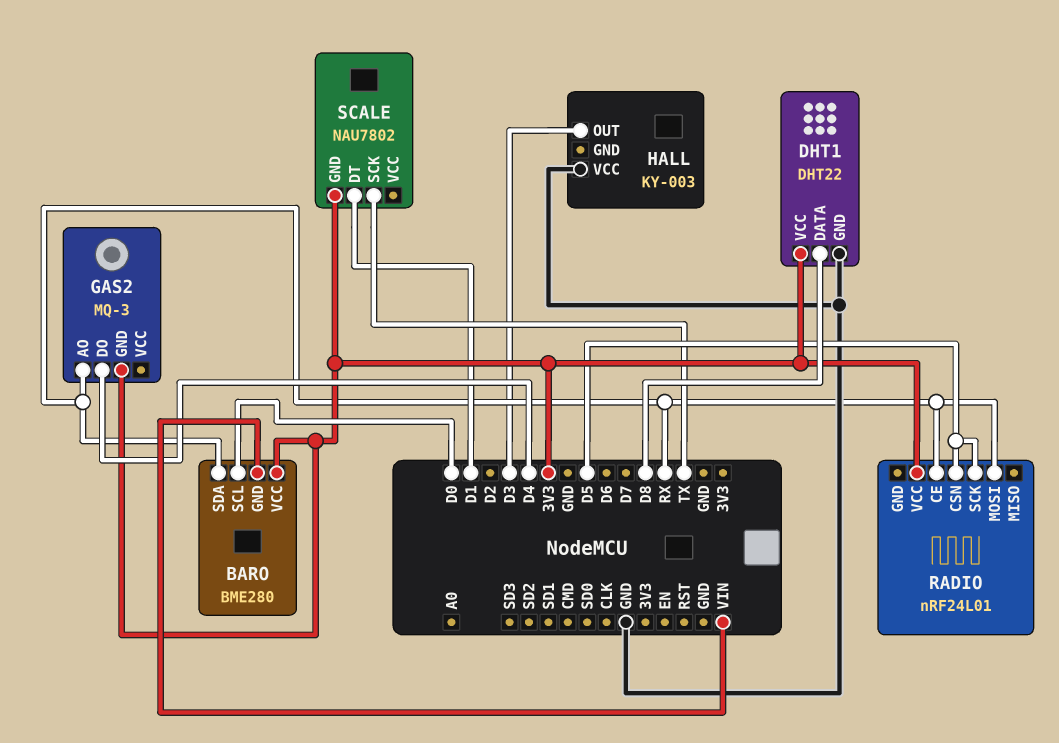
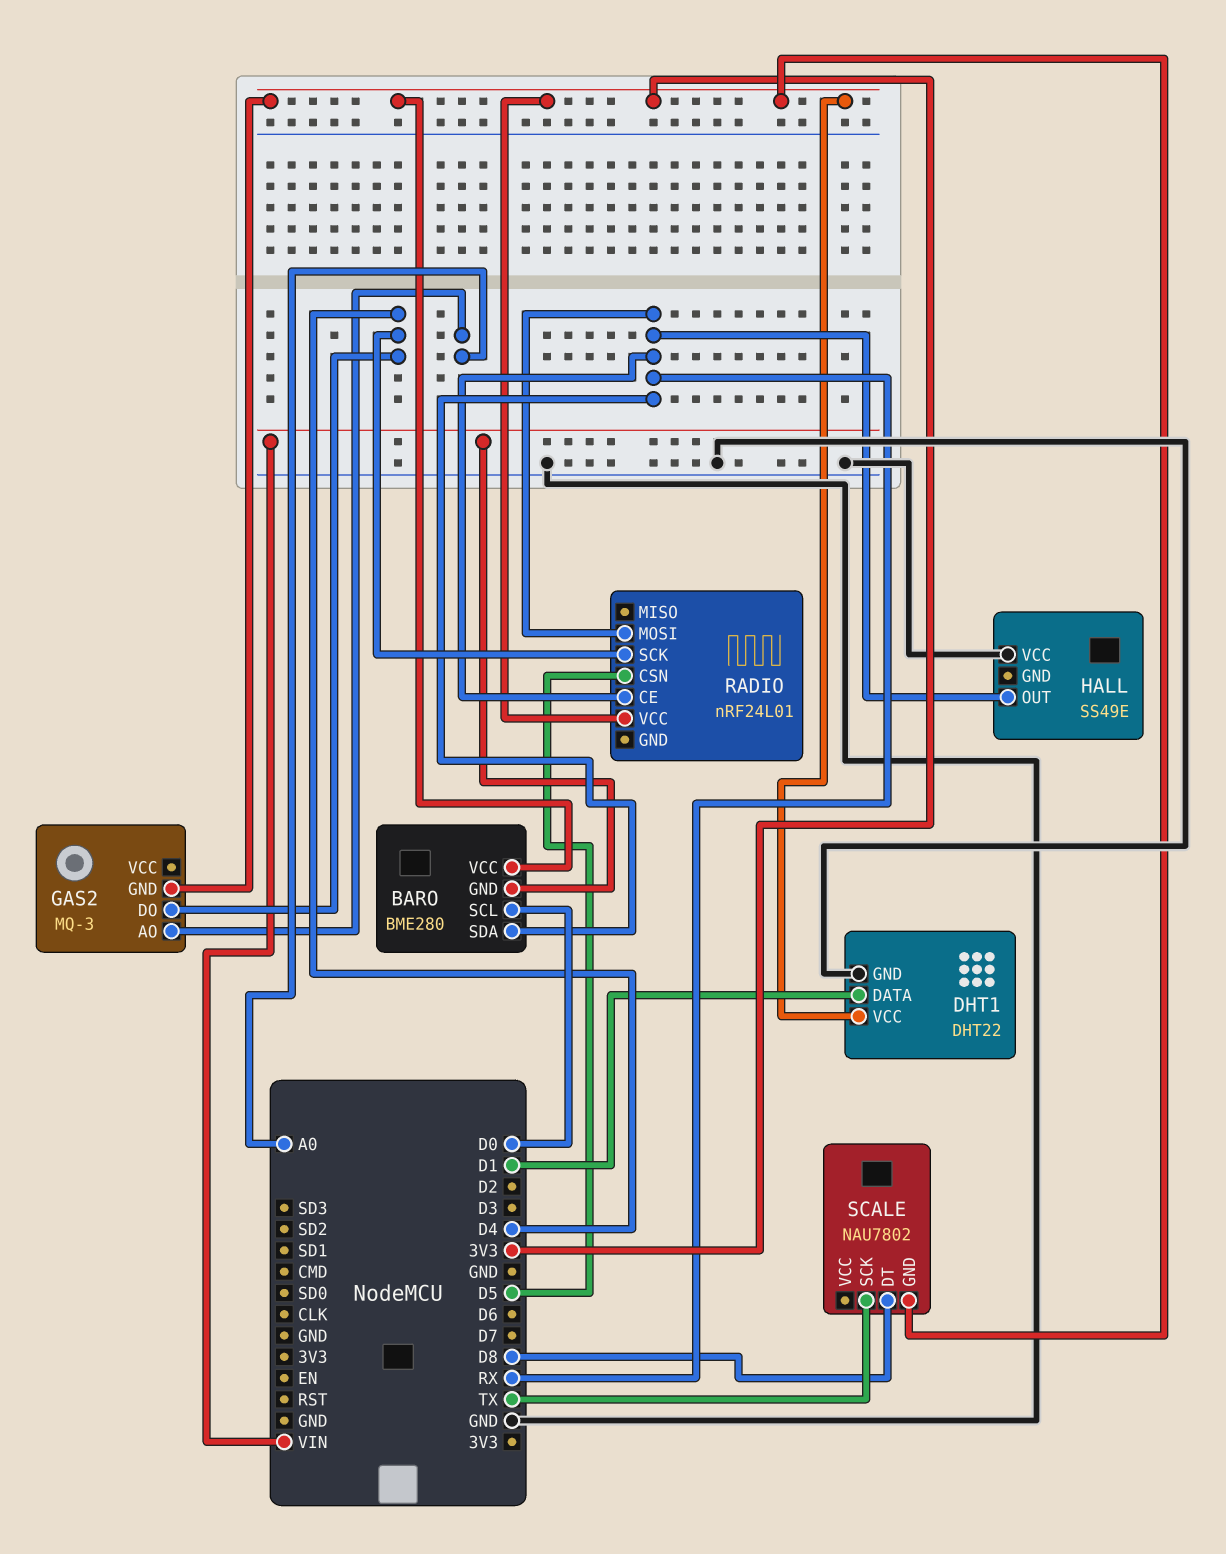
DHT1 pin DATA: D8 -> D1
GAS2 pin AO: RX -> A0
HALL: KY-003 -> SS49E
HALL pin OUT: D3 -> RX
RADIO pin SCK: D5 -> D4
SCALE pin DT: D1 -> D8

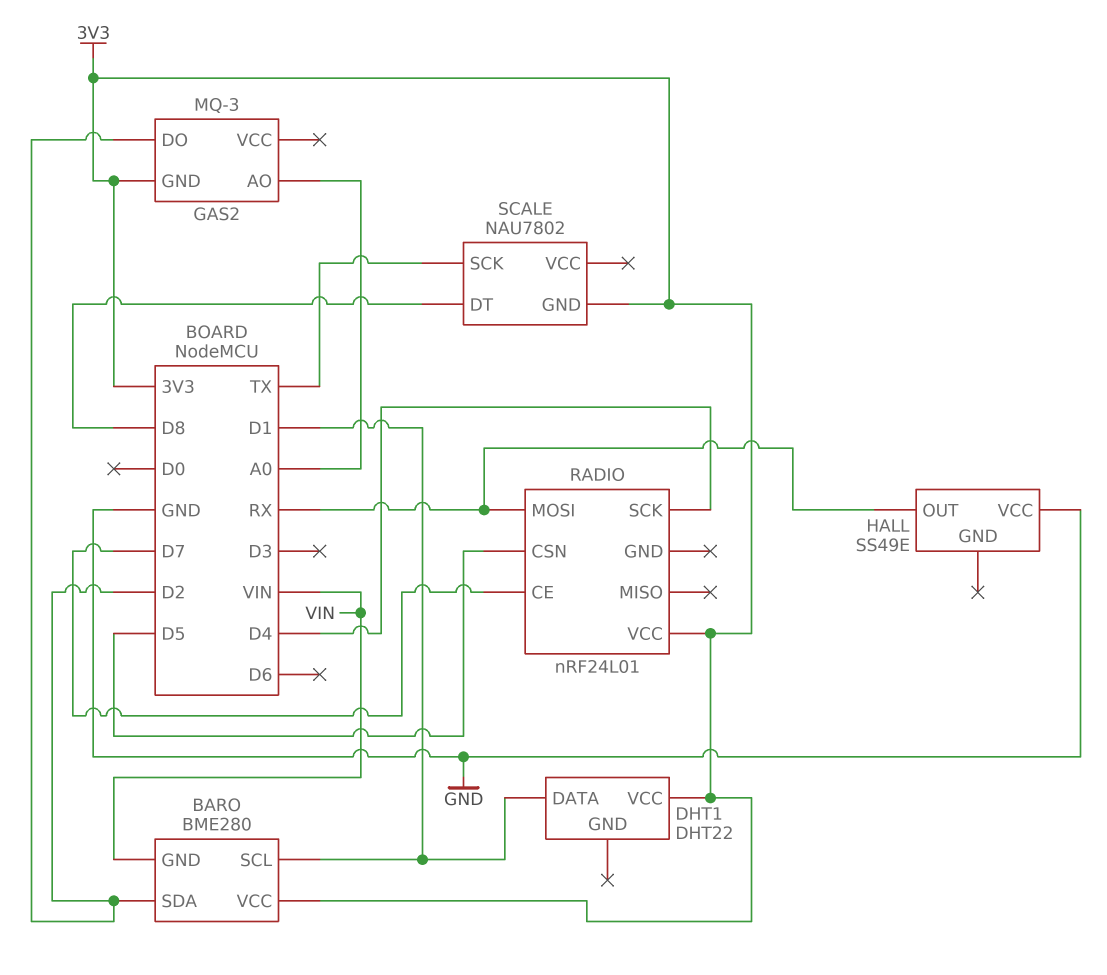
BARO pin SCL: D0 -> D1
BARO pin SDA: RX -> D2
DHT1 pin GND: GND -> none
GAS2 pin DO: D4 -> D2
RADIO pin CE: RX -> D7

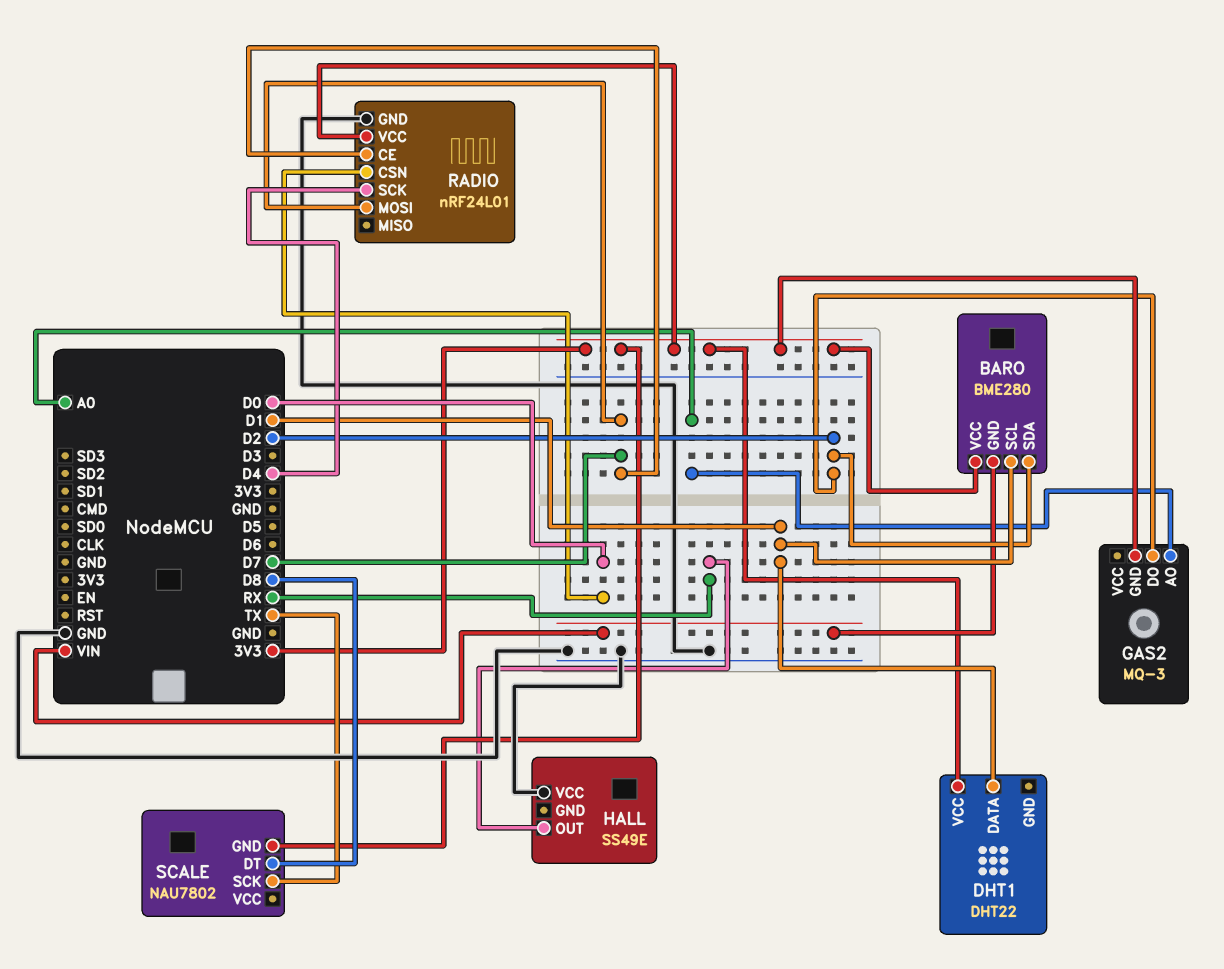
RADIO pin CSN: D5 -> D0
RADIO pin GND: none -> GND
RADIO pin MOSI: RX -> D7

